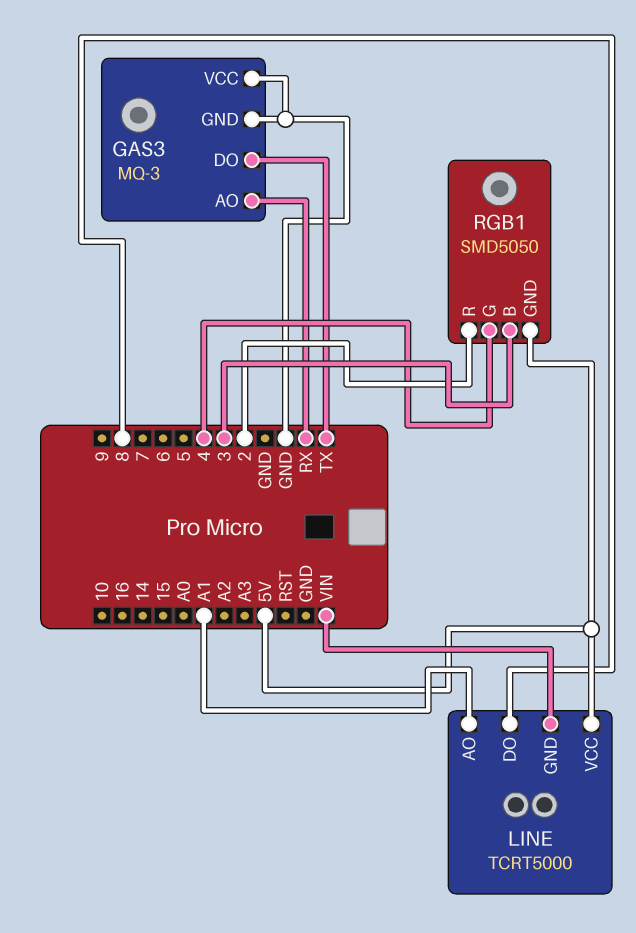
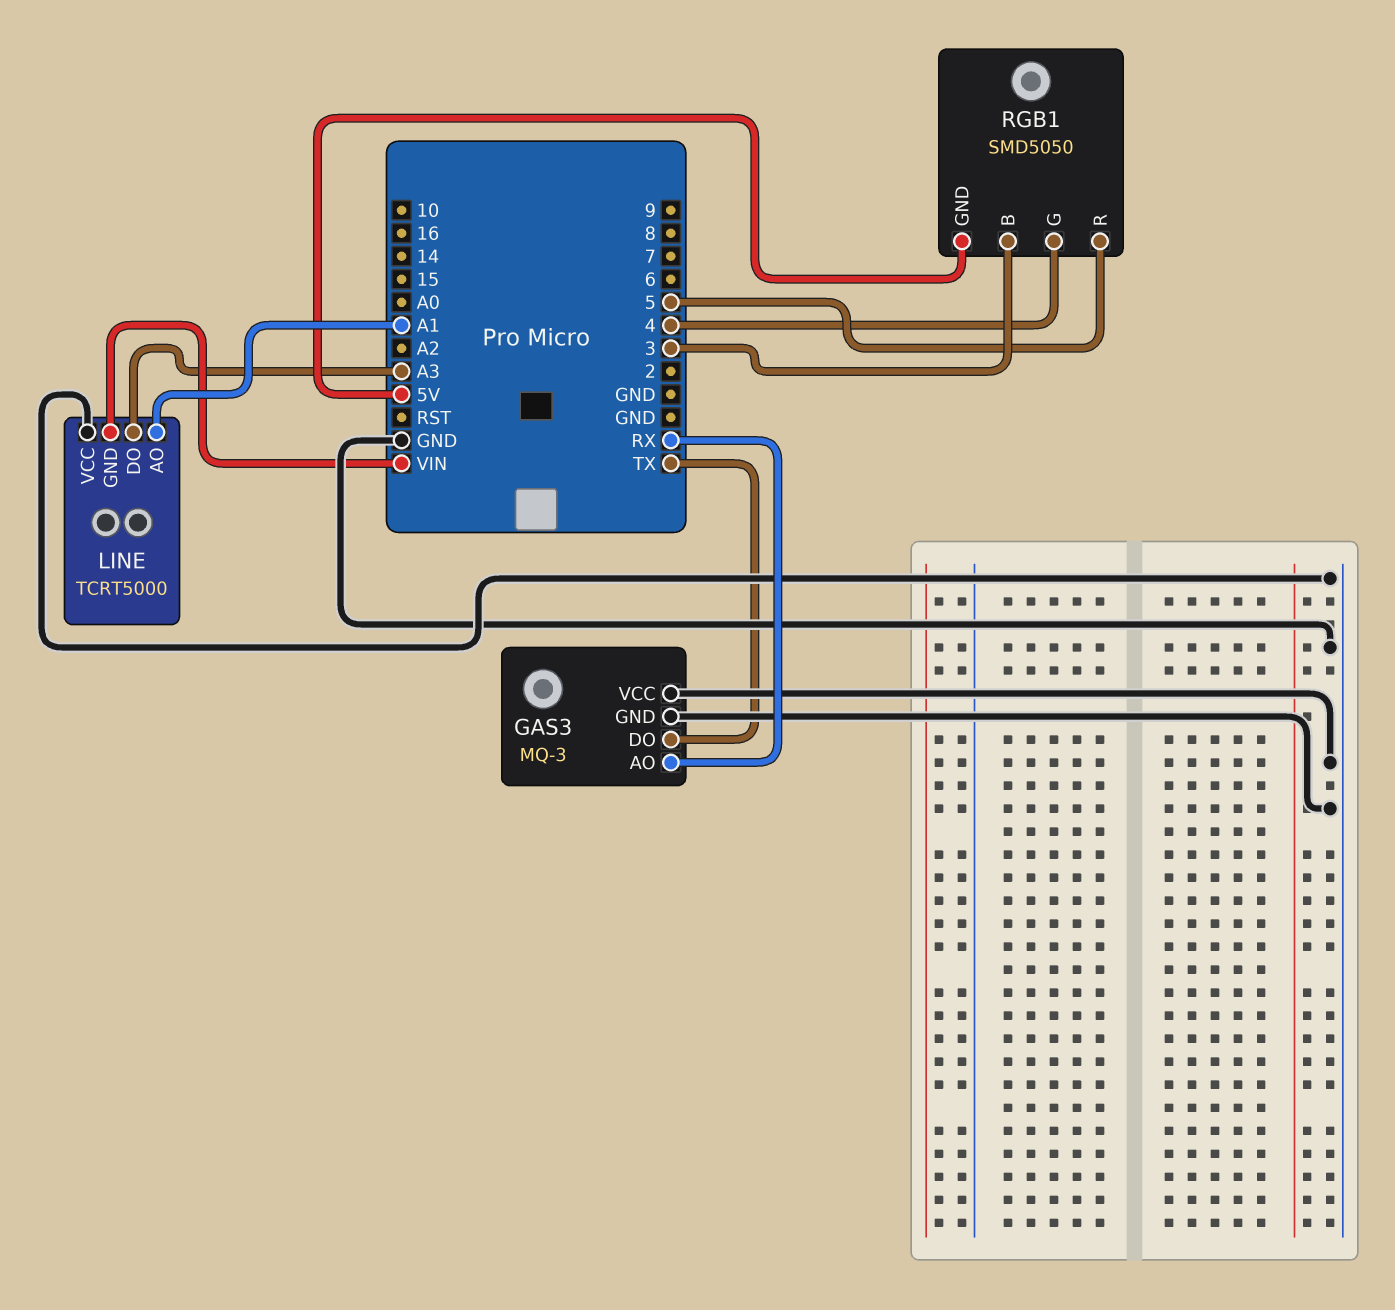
LINE pin DO: 8 -> A3
LINE pin VCC: 5V -> GND
RGB1 pin R: 2 -> 5

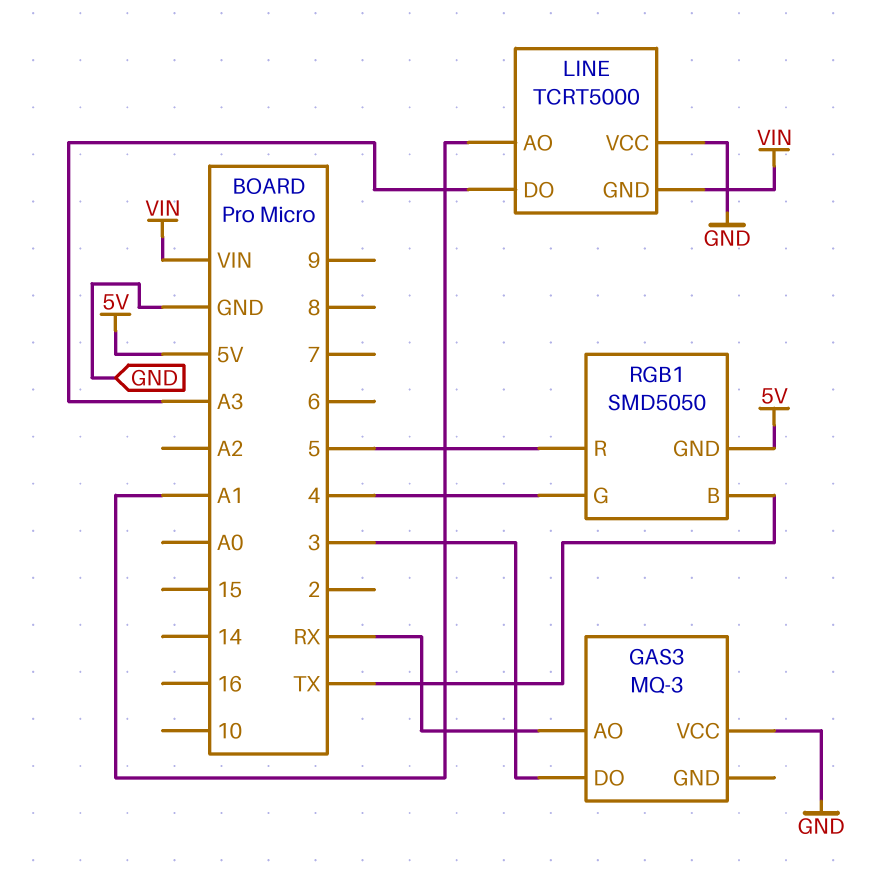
GAS3 pin DO: TX -> 3
GAS3 pin GND: GND -> none
RGB1 pin B: 3 -> TX

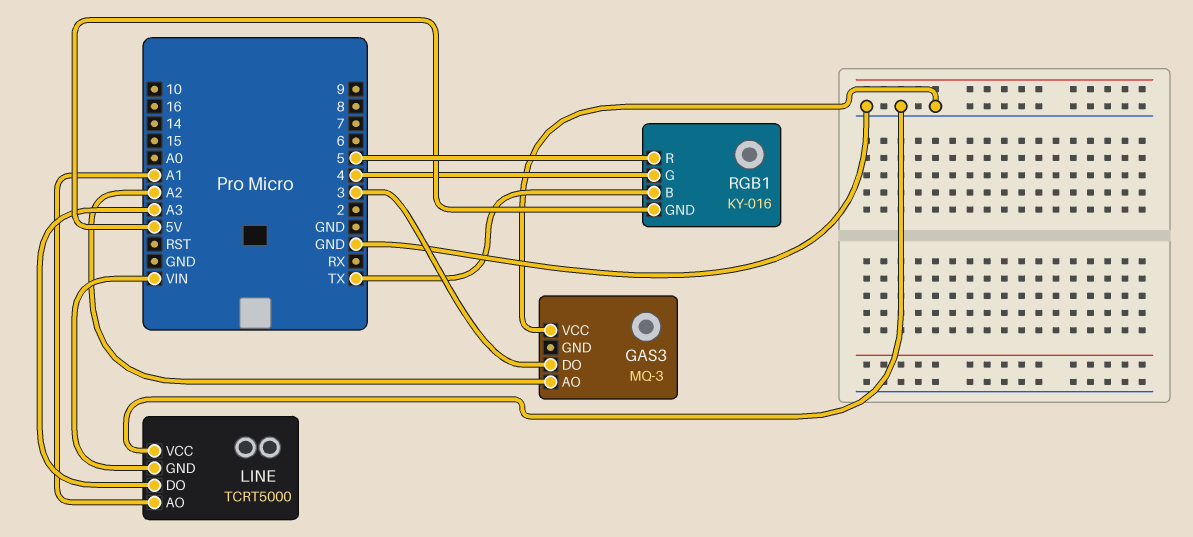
GAS3 pin AO: RX -> A2
RGB1: SMD5050 -> KY-016

